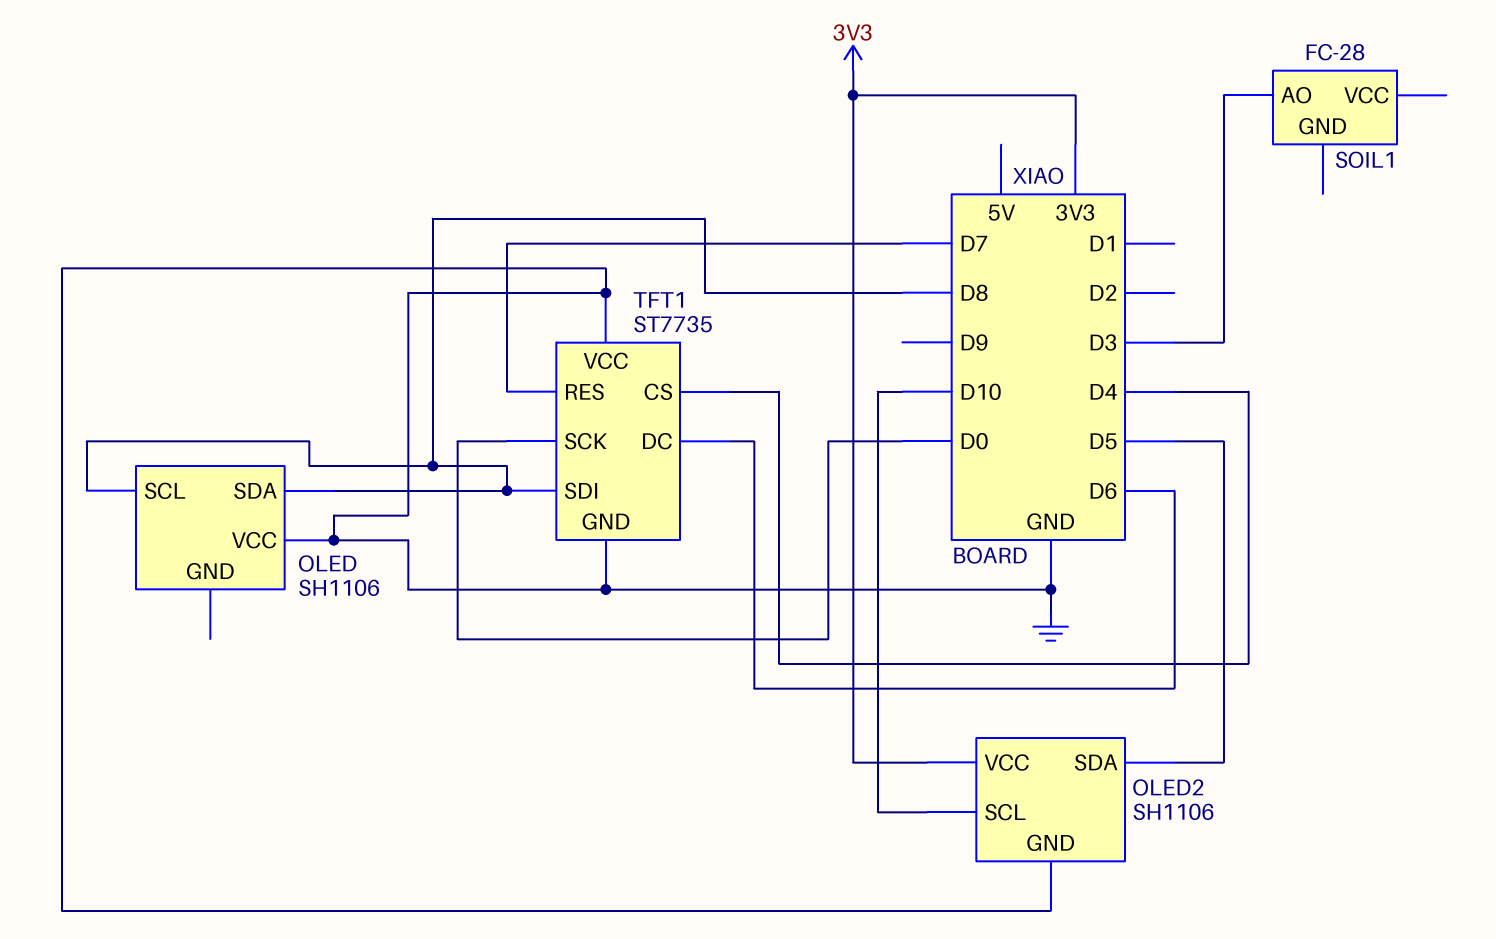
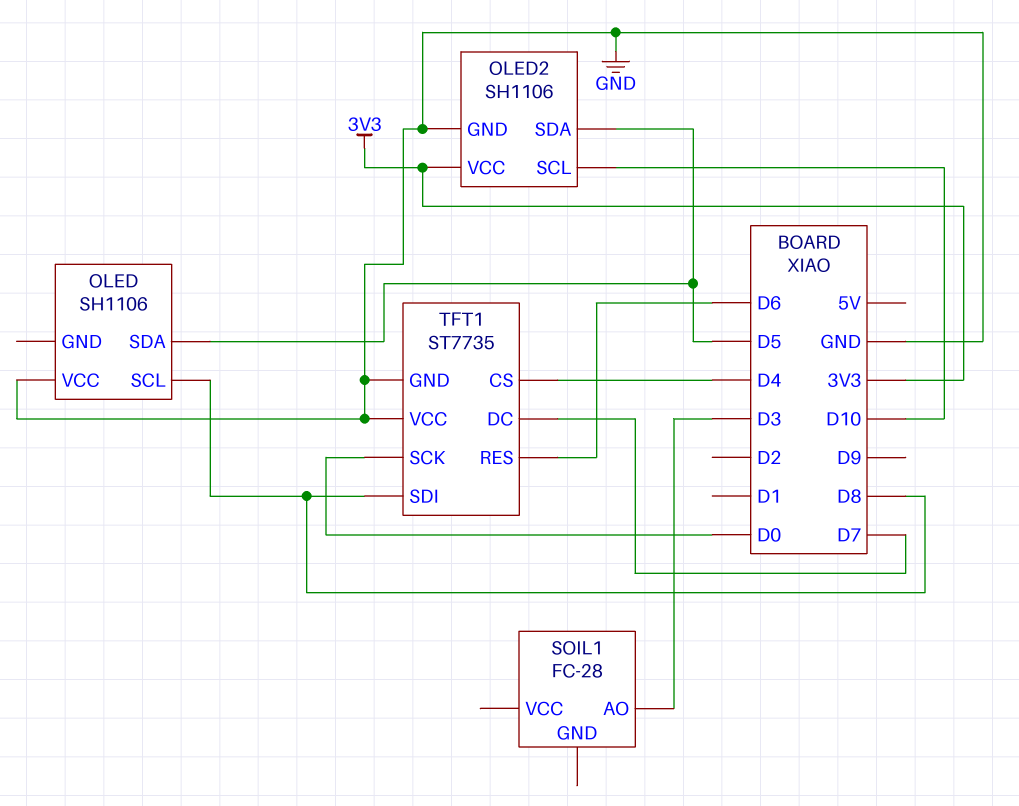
OLED pin SDA: D8 -> D5
TFT1 pin DC: D6 -> D7
TFT1 pin RES: D7 -> D6

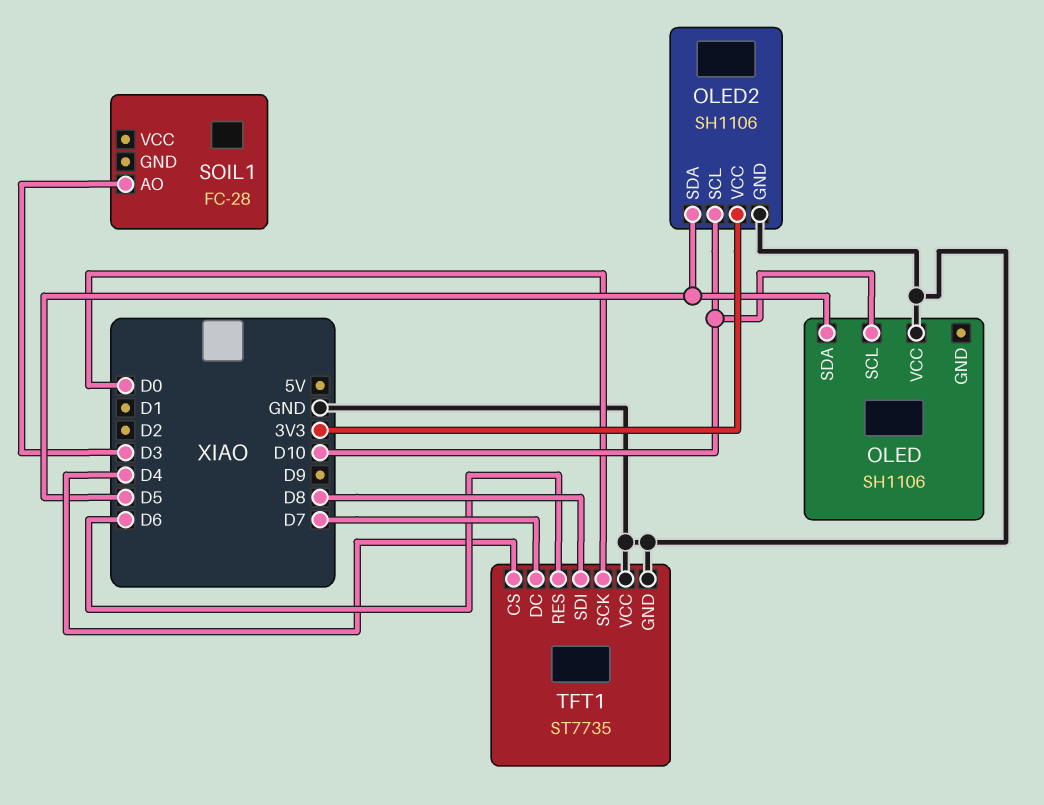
OLED pin SCL: D8 -> D10

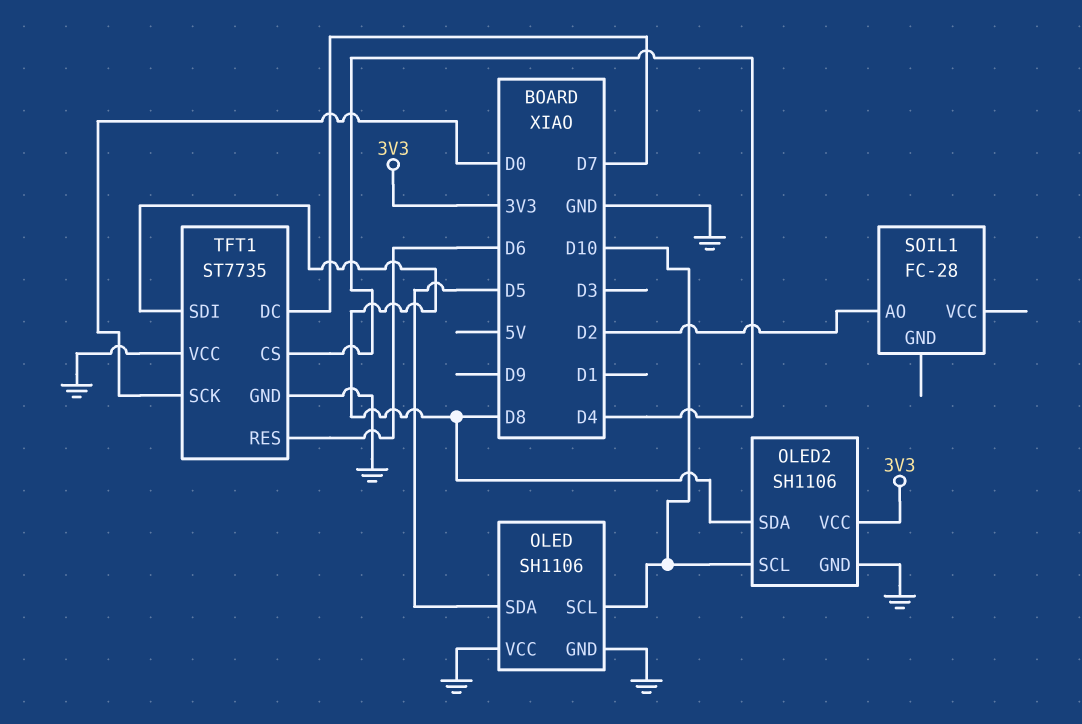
OLED pin GND: none -> GND
OLED2 pin SDA: D5 -> D8
SOIL1 pin AO: D3 -> D2

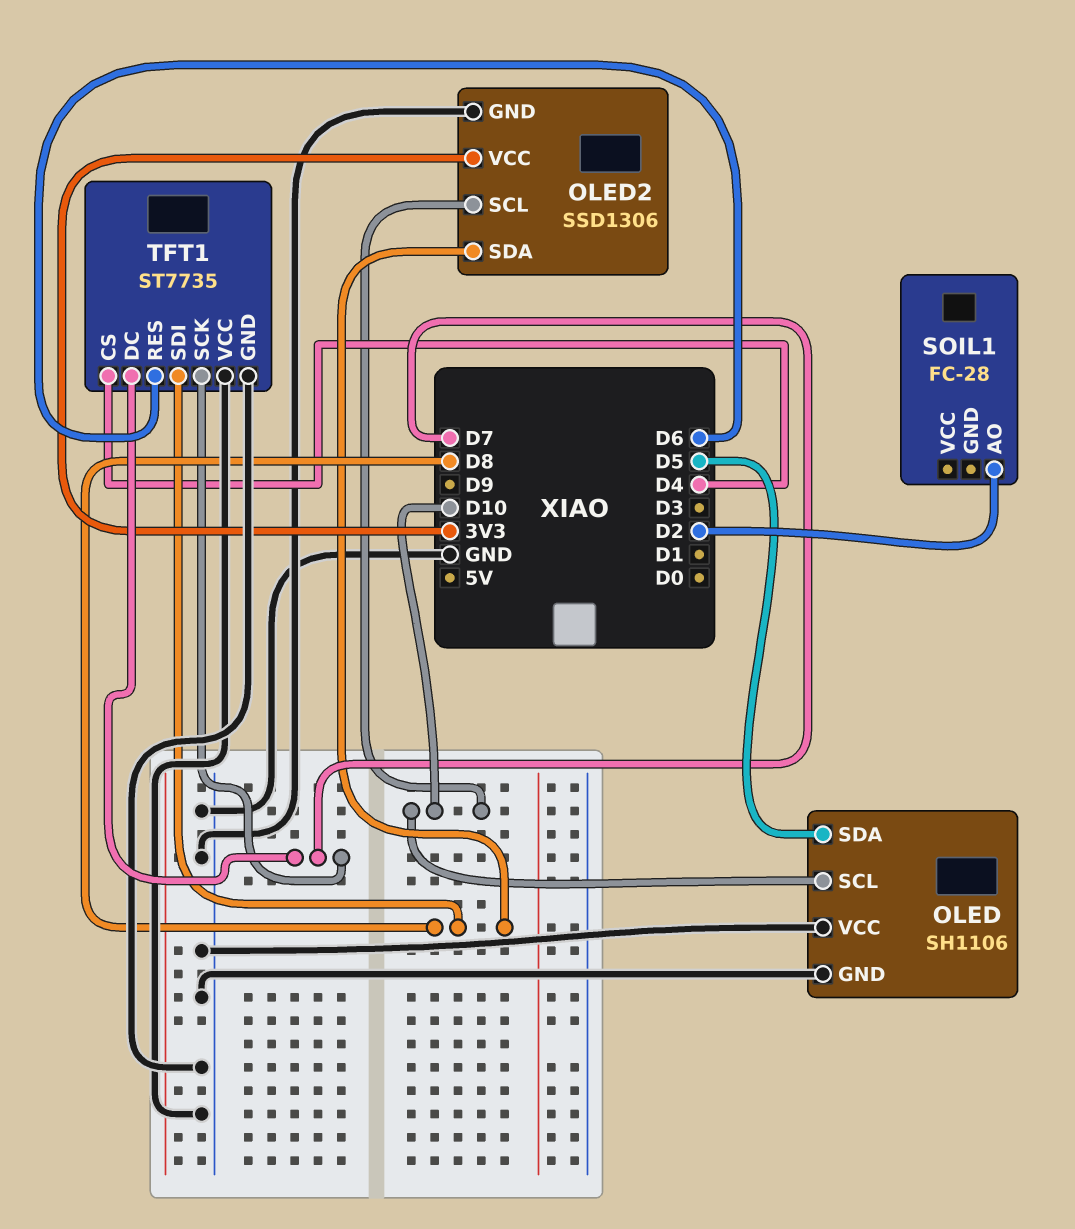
OLED2: SH1106 -> SSD1306
TFT1 pin SCK: D0 -> D7

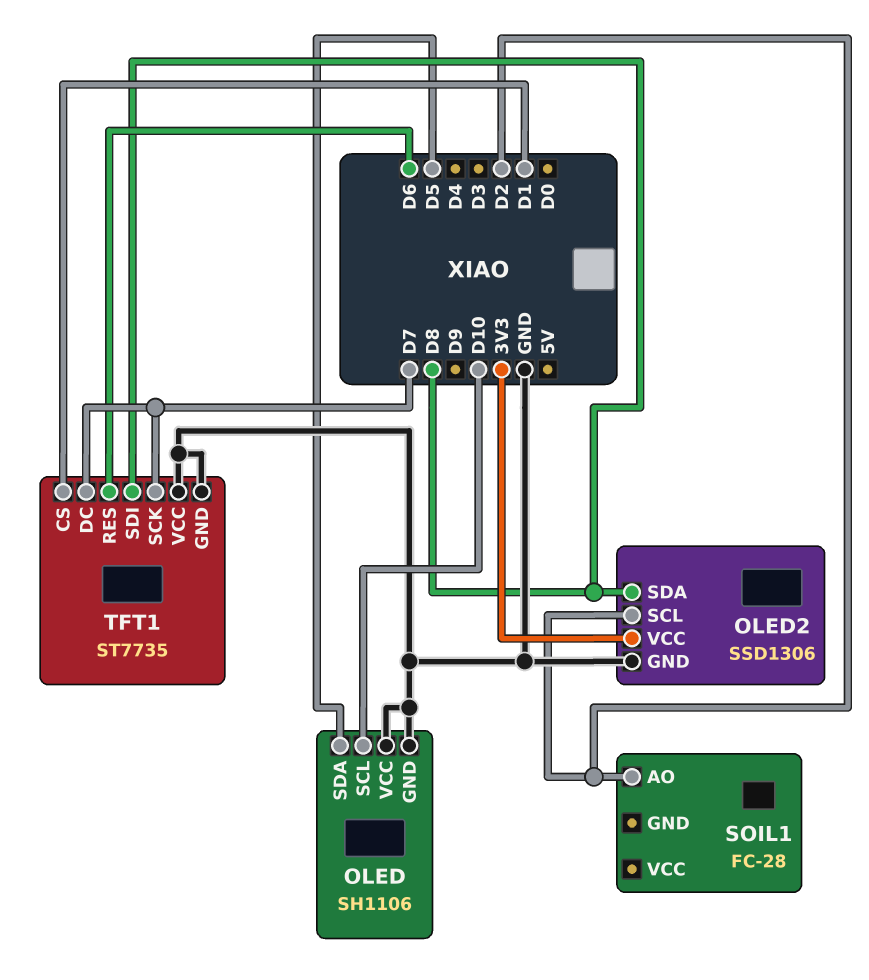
OLED2 pin SCL: D10 -> D2
TFT1 pin CS: D4 -> D1

